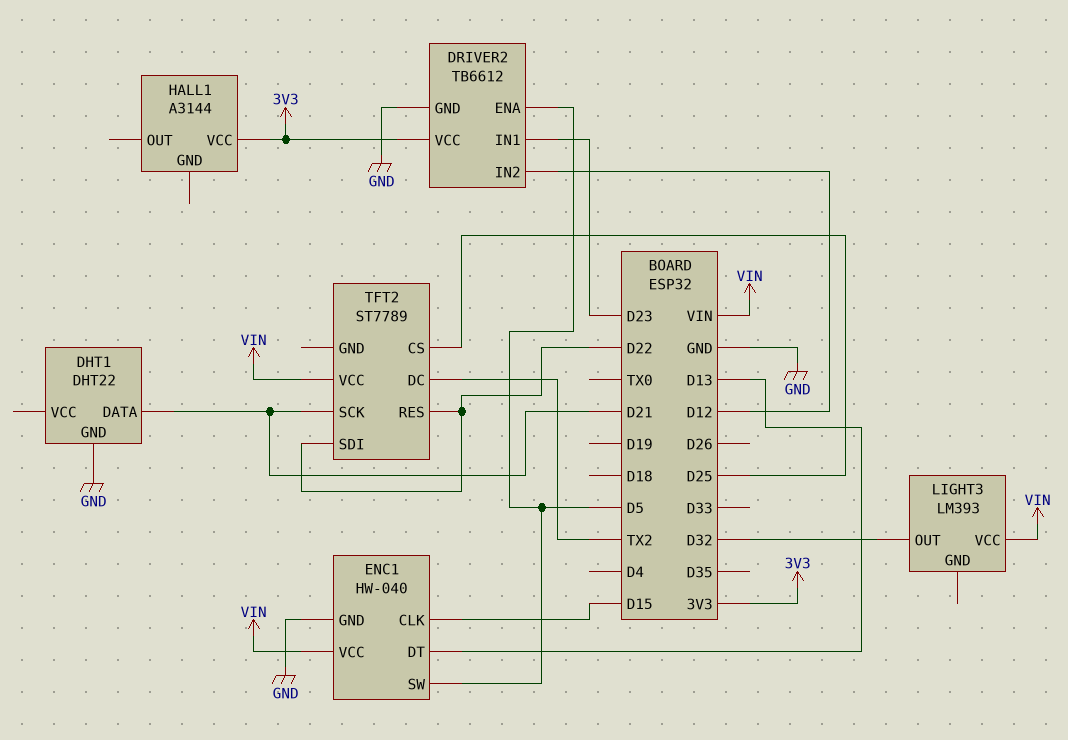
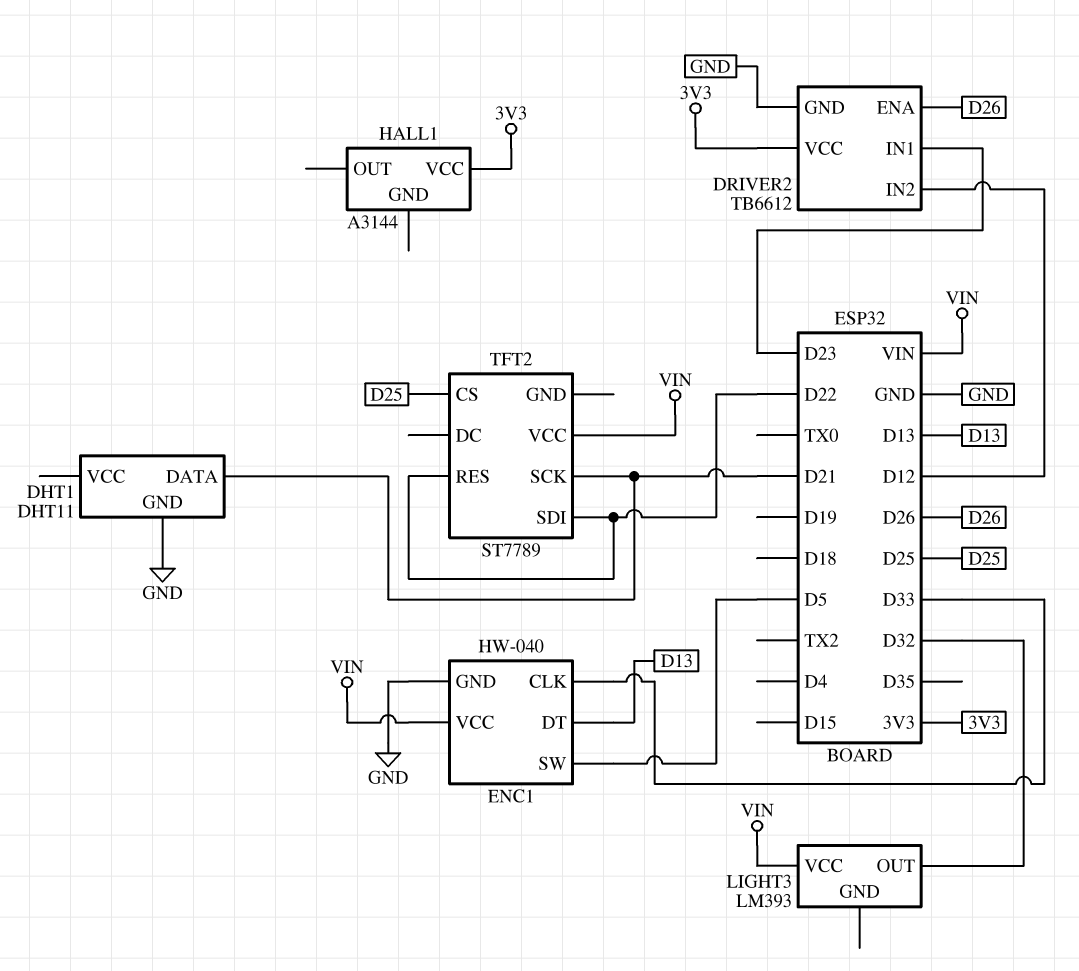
DHT1: DHT22 -> DHT11
DRIVER2 pin ENA: D5 -> D26
ENC1 pin CLK: D15 -> D33
TFT2 pin DC: TX2 -> none

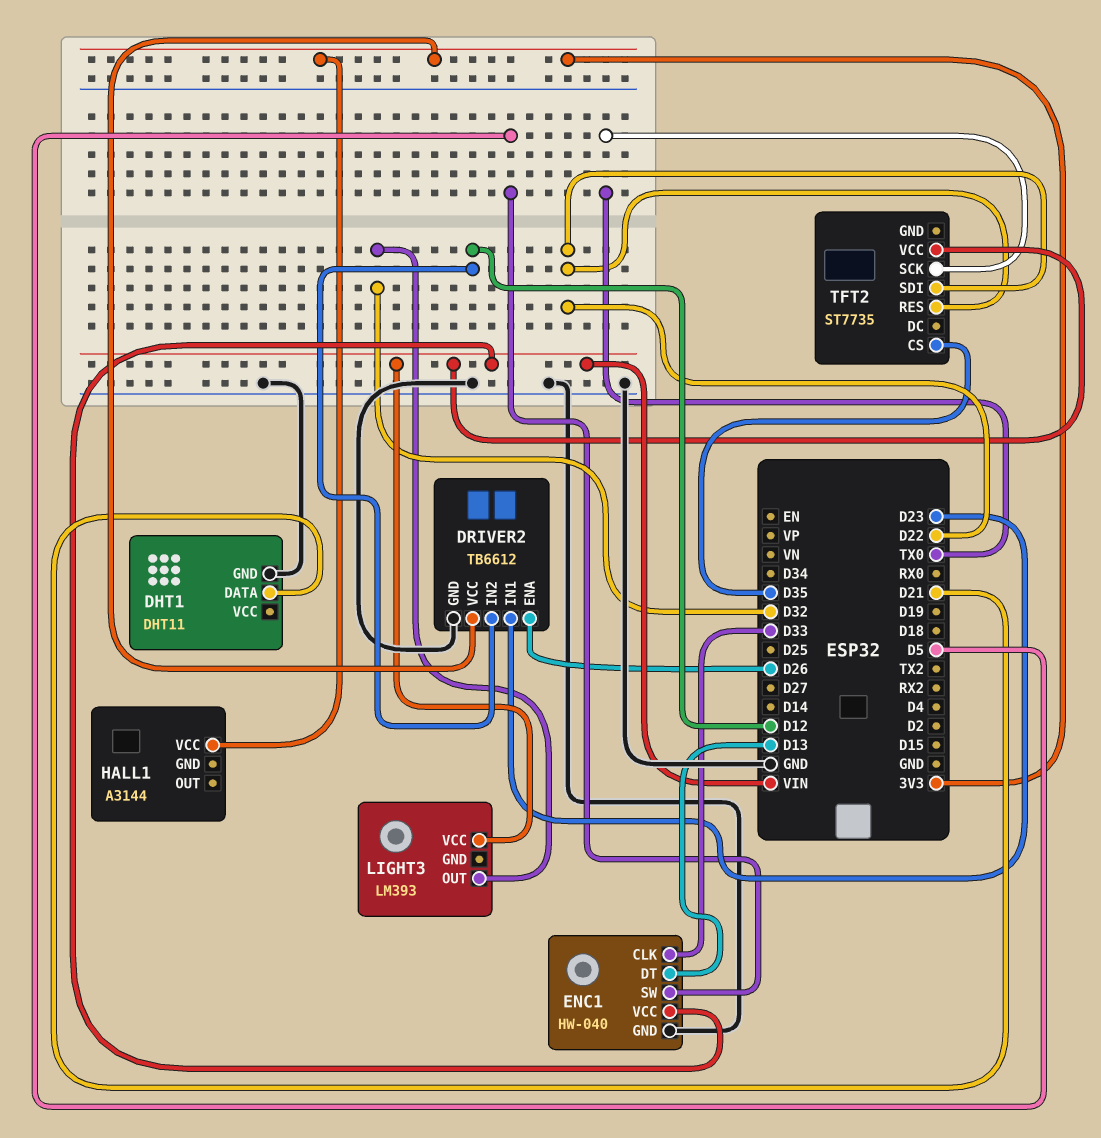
TFT2: ST7789 -> ST7735
TFT2 pin CS: D25 -> D35
TFT2 pin SCK: D21 -> TX0

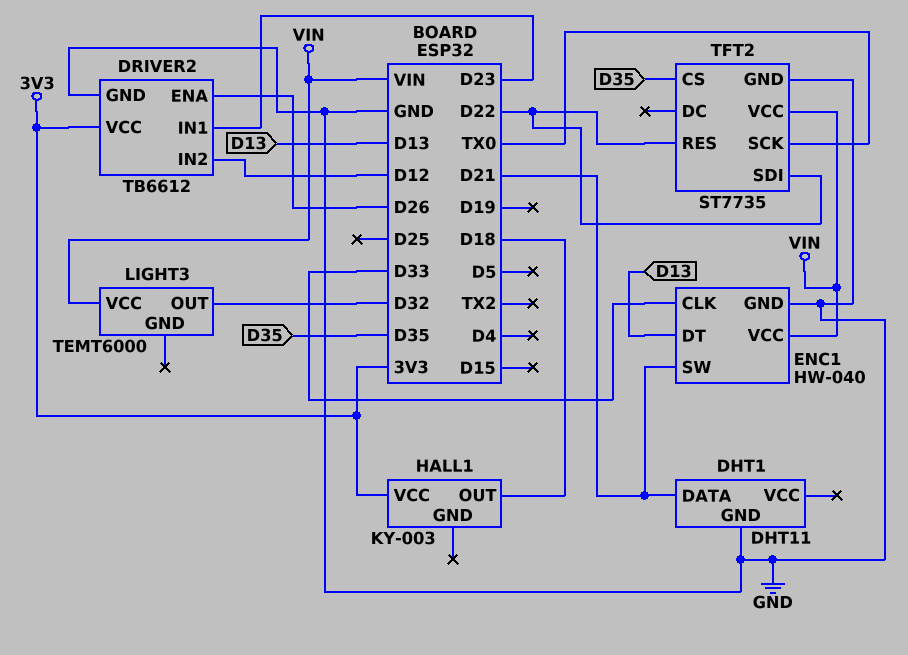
ENC1 pin SW: D5 -> D21
HALL1: A3144 -> KY-003
HALL1 pin OUT: none -> D18
LIGHT3: LM393 -> TEMT6000
TFT2 pin GND: none -> GND

